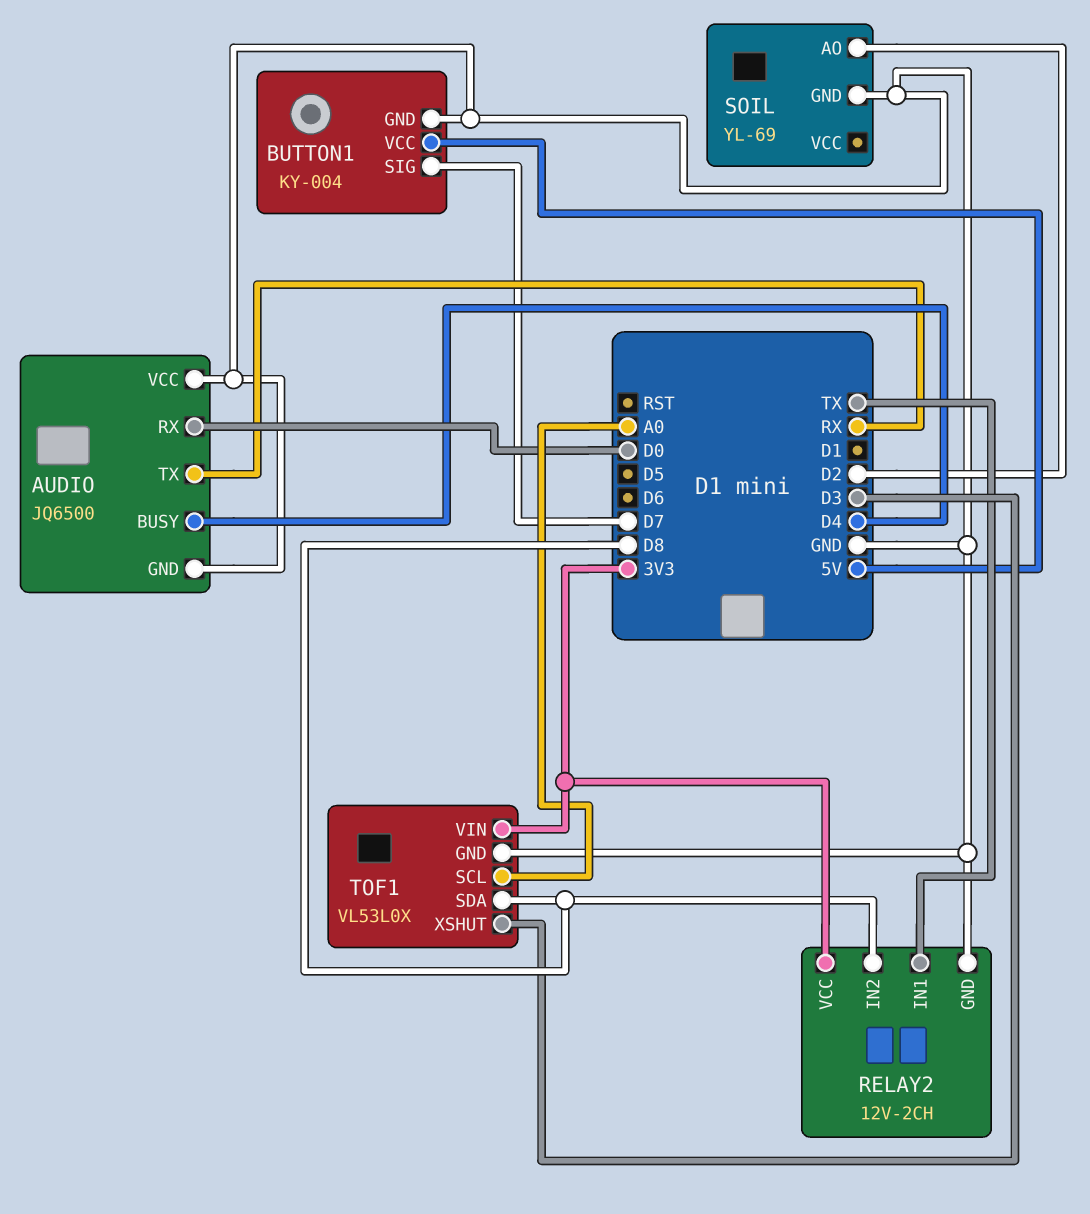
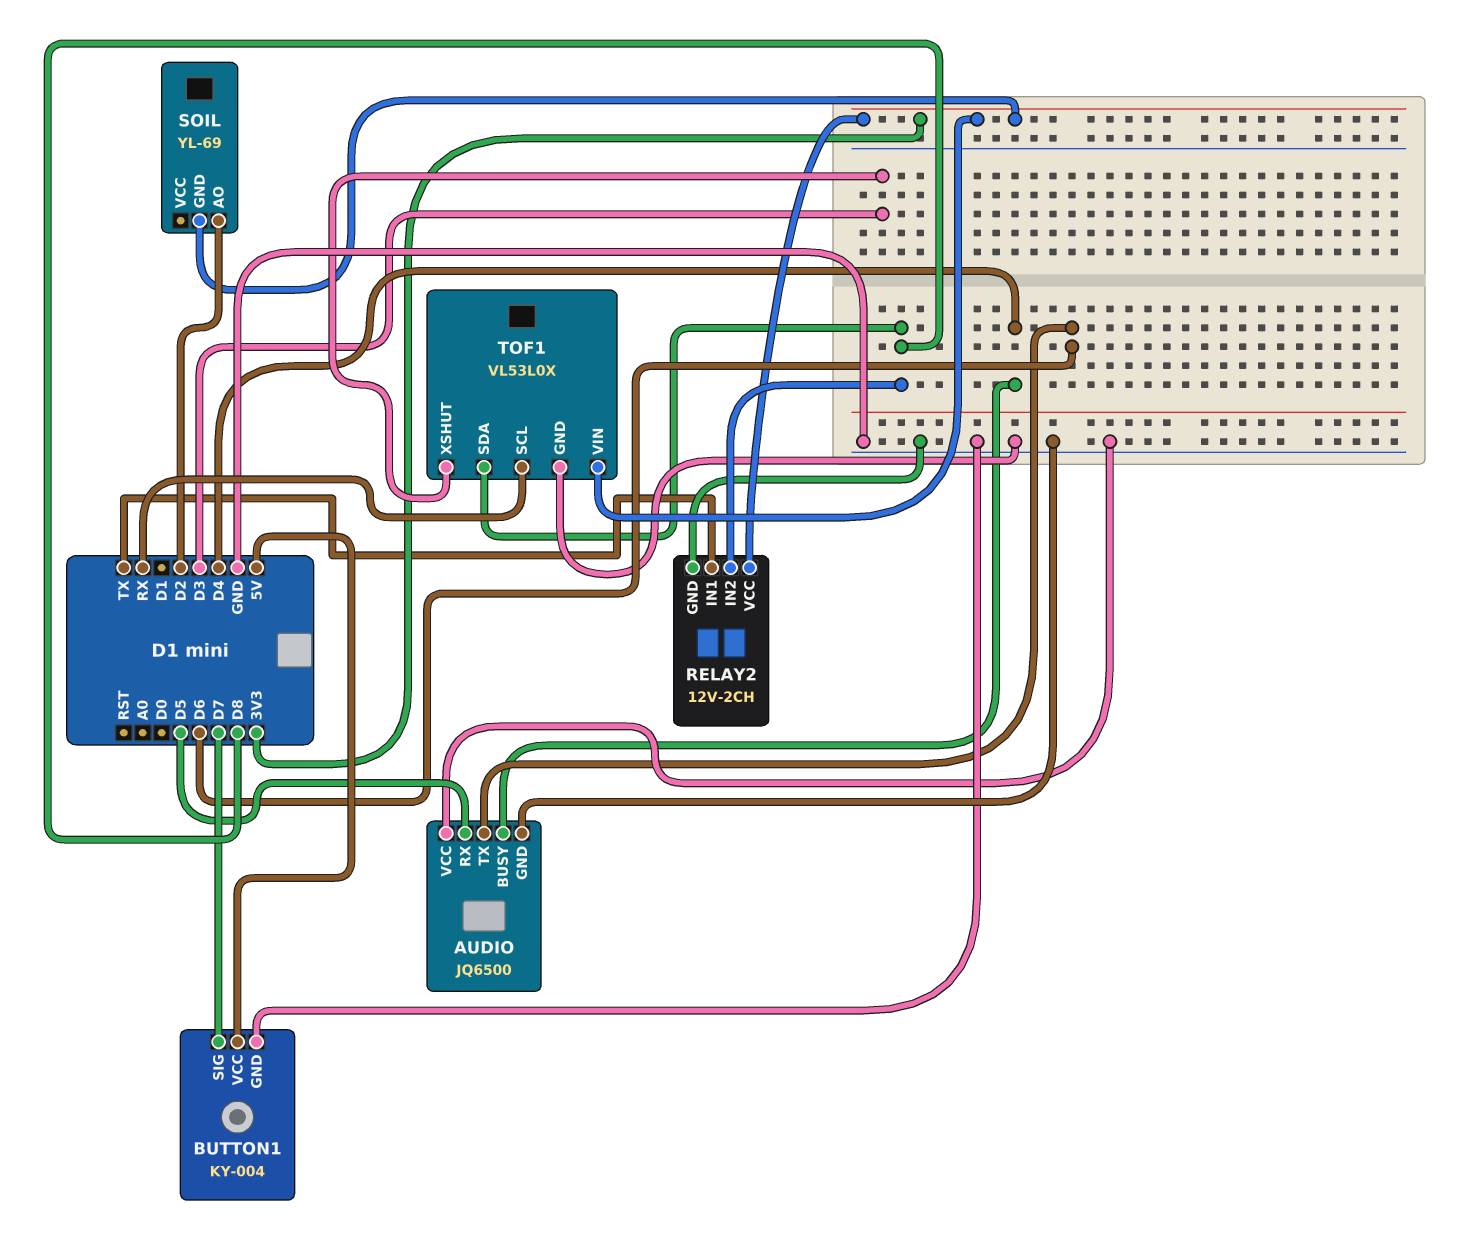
AUDIO pin RX: D0 -> D5
AUDIO pin TX: RX -> D6
SOIL pin GND: GND -> 3V3
TOF1 pin SCL: A0 -> RX

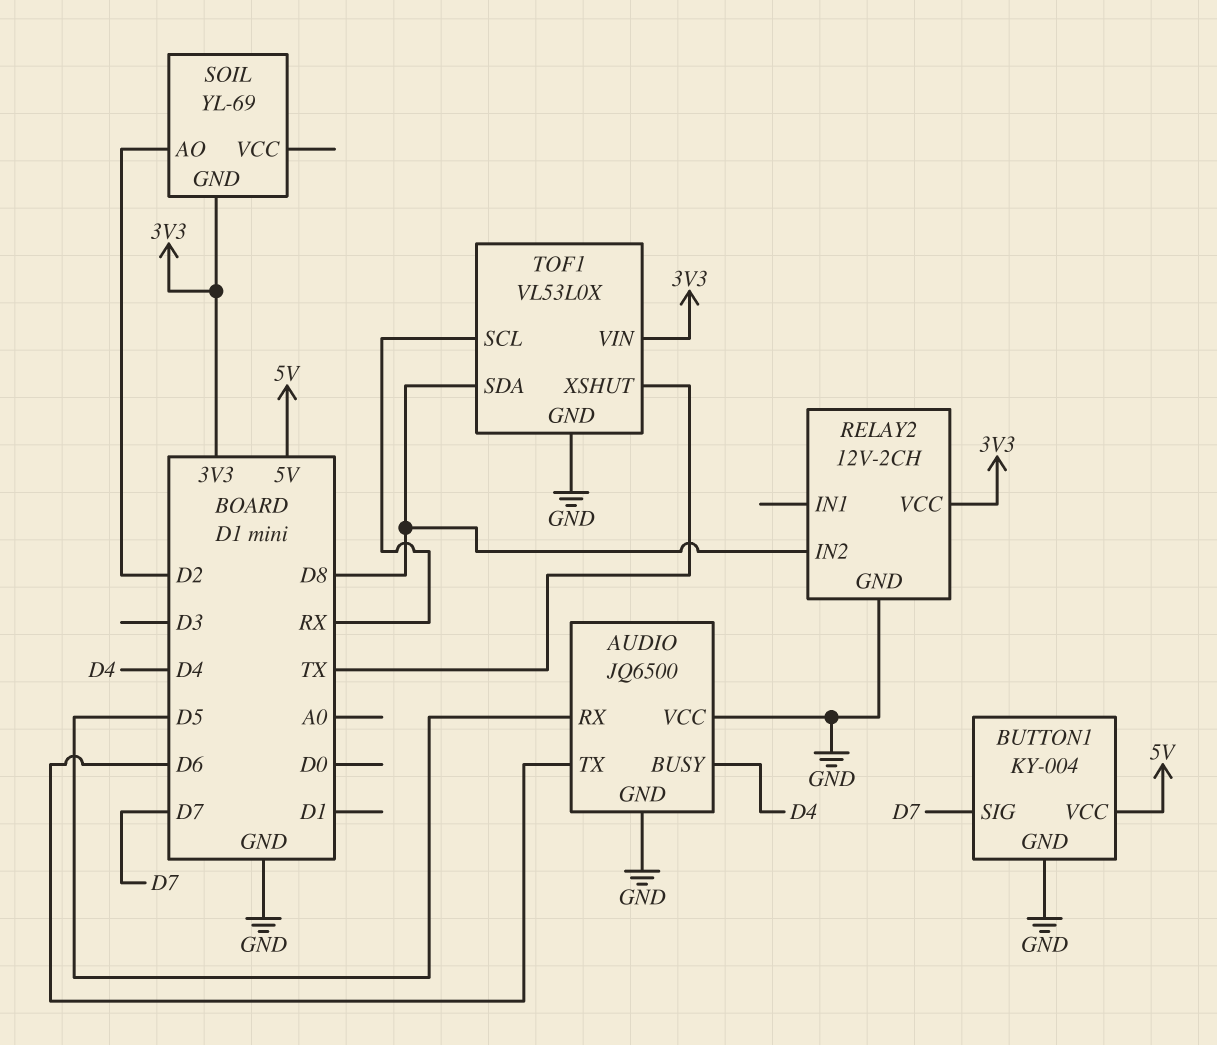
RELAY2 pin IN1: TX -> none
TOF1 pin XSHUT: D3 -> TX

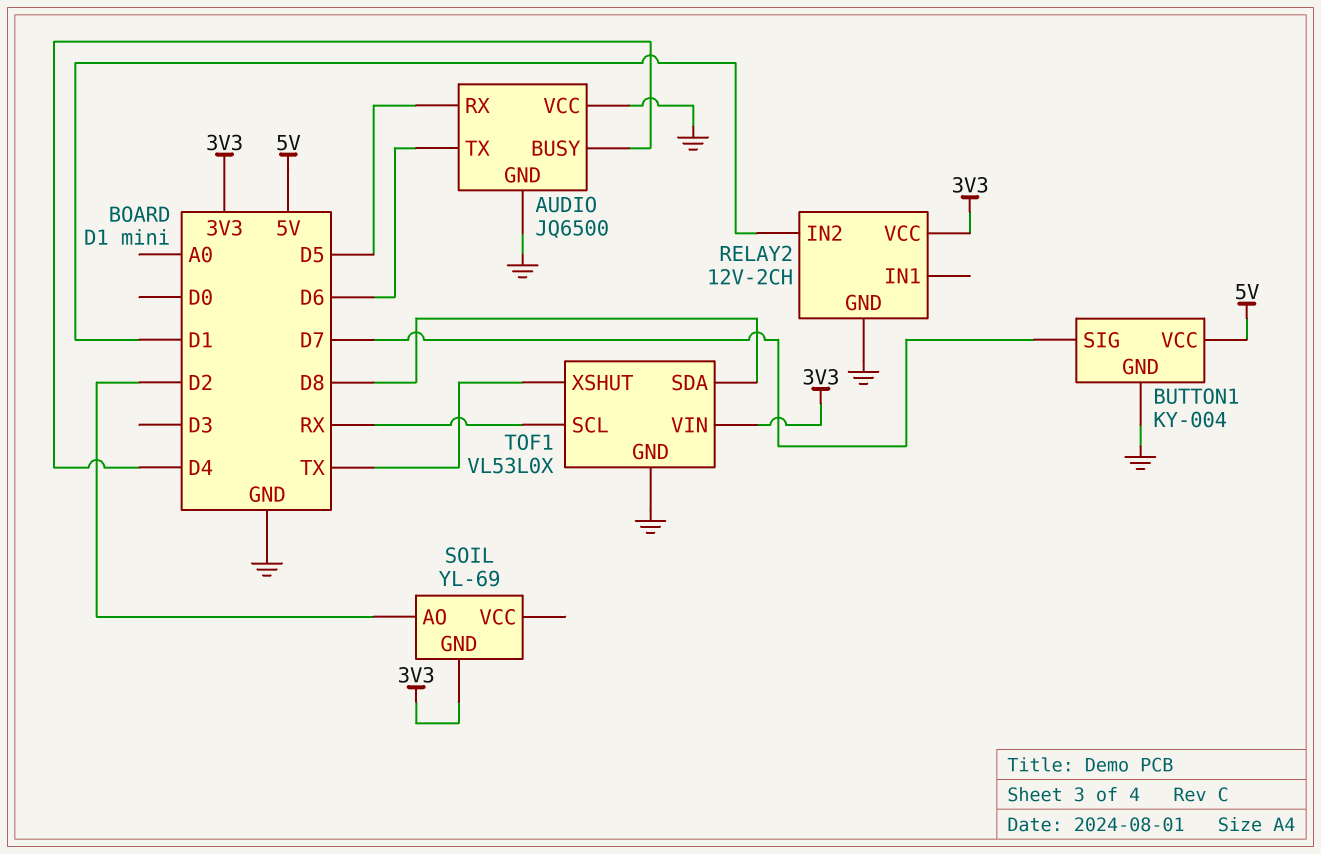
RELAY2 pin IN2: D8 -> D1

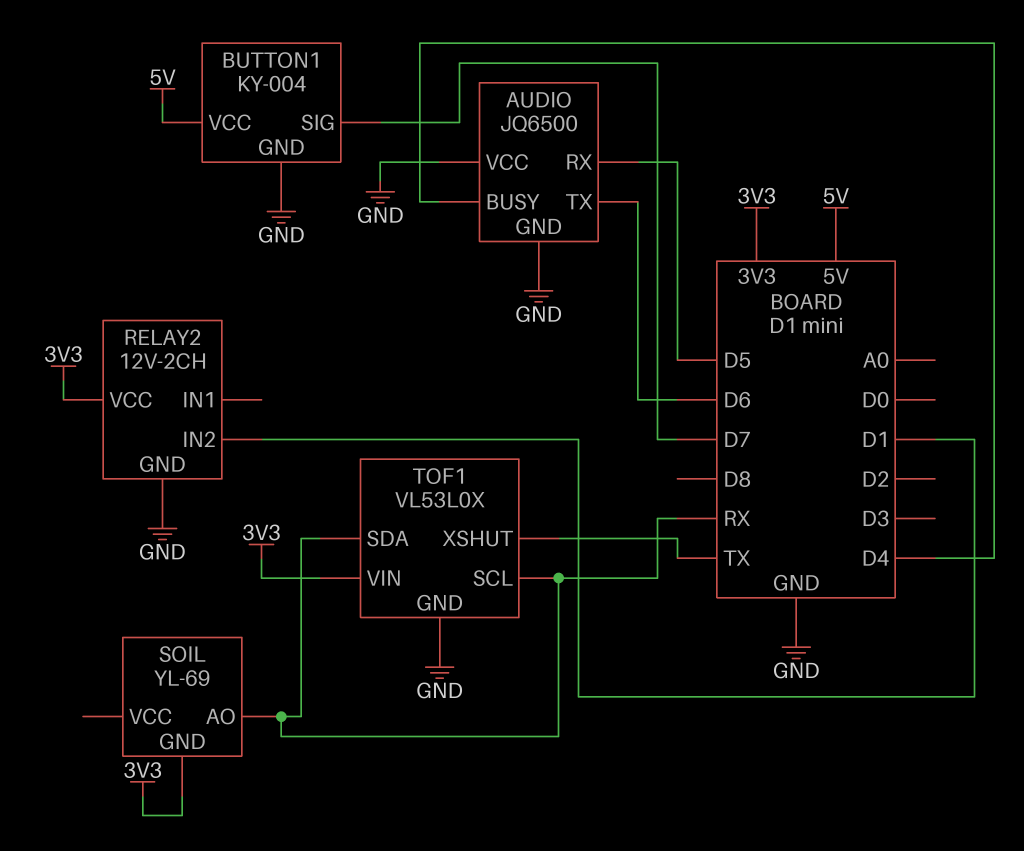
SOIL pin AO: D2 -> RX
TOF1 pin SDA: D8 -> RX

